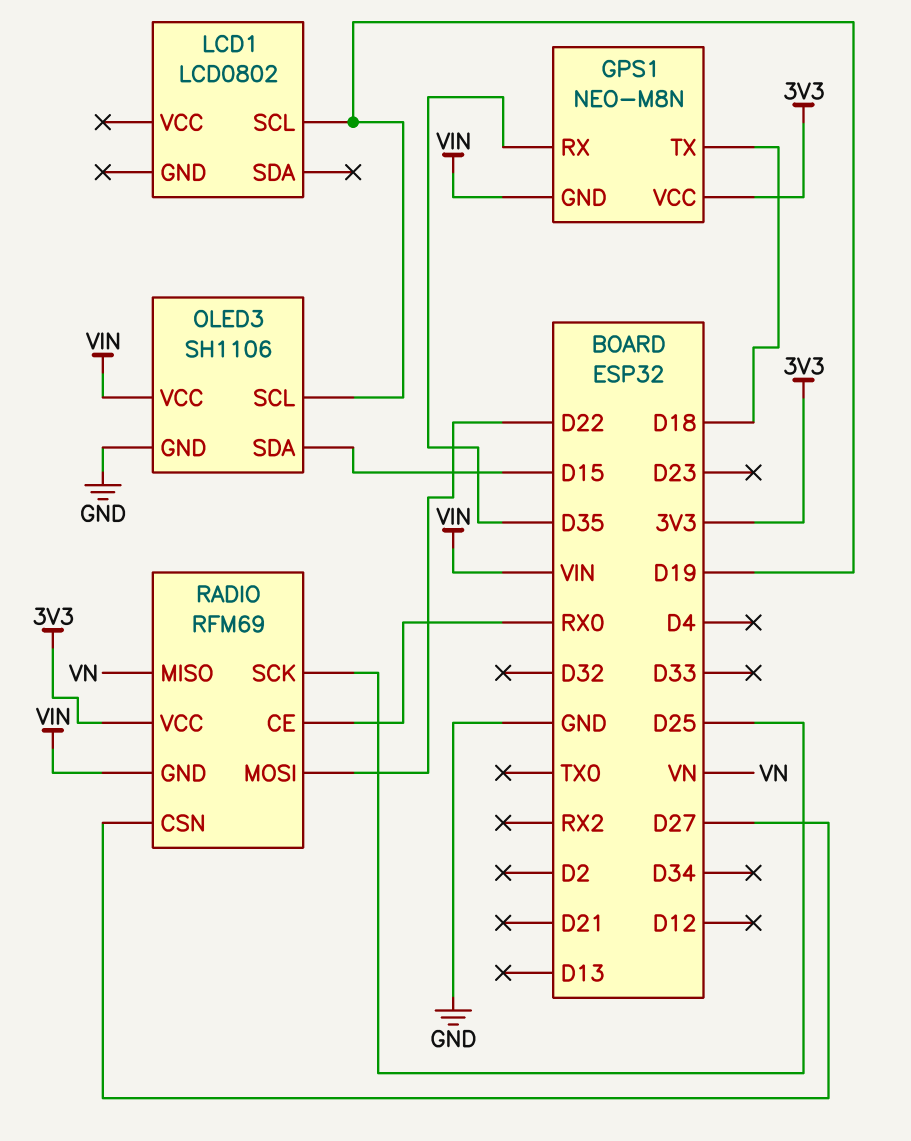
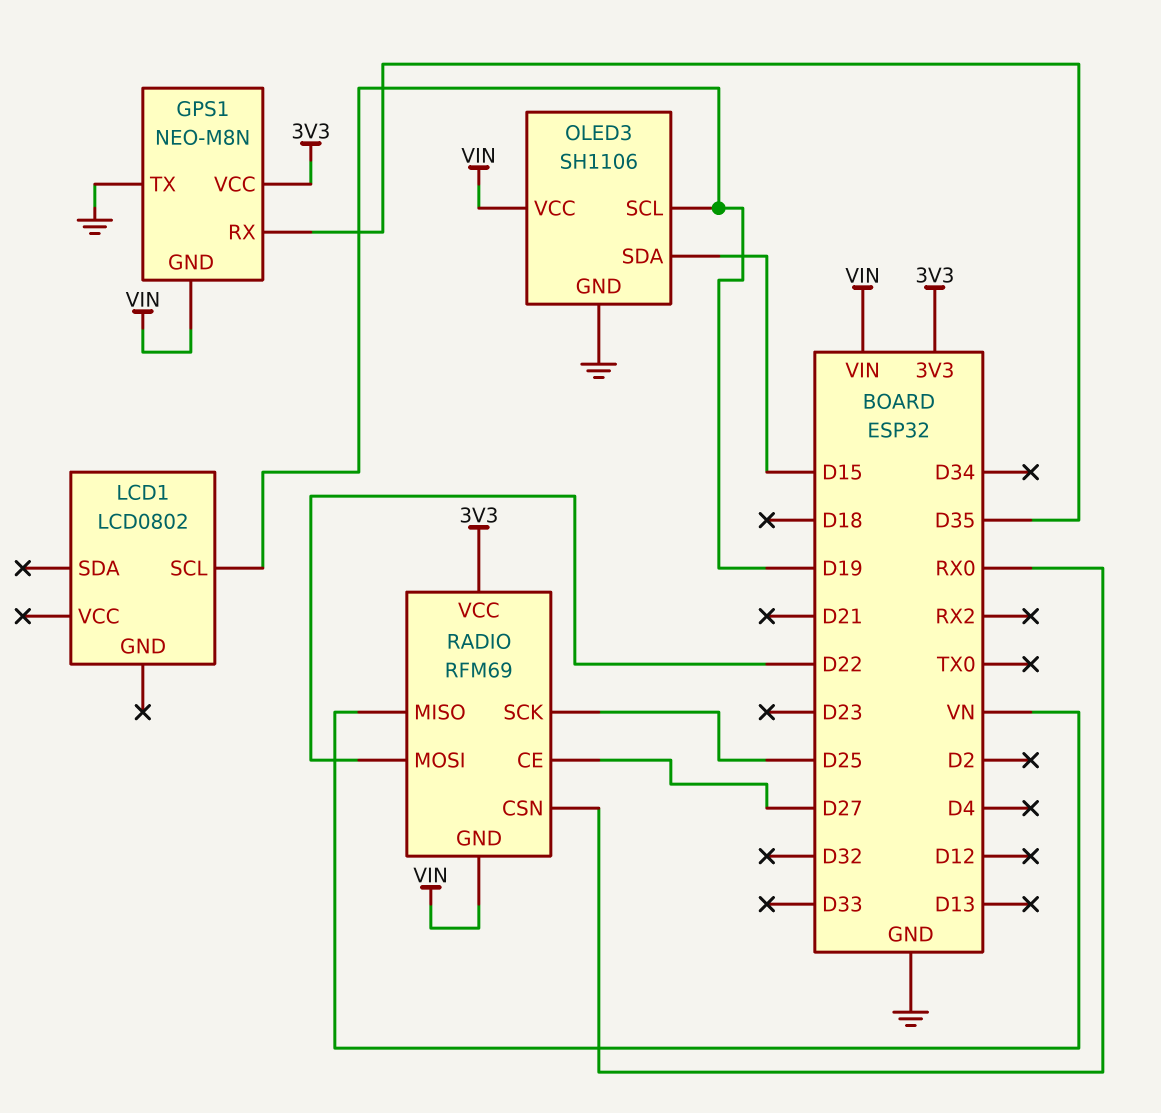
GPS1 pin TX: D18 -> GND
RADIO pin CE: RX0 -> D27
RADIO pin CSN: D27 -> RX0

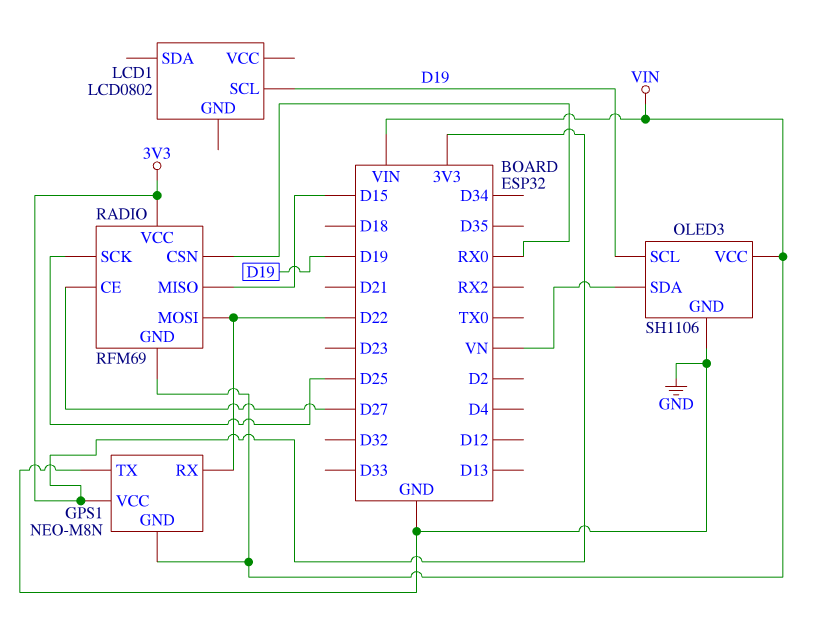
GPS1 pin RX: D35 -> D22
OLED3 pin SDA: D15 -> VN
RADIO pin MISO: VN -> D15

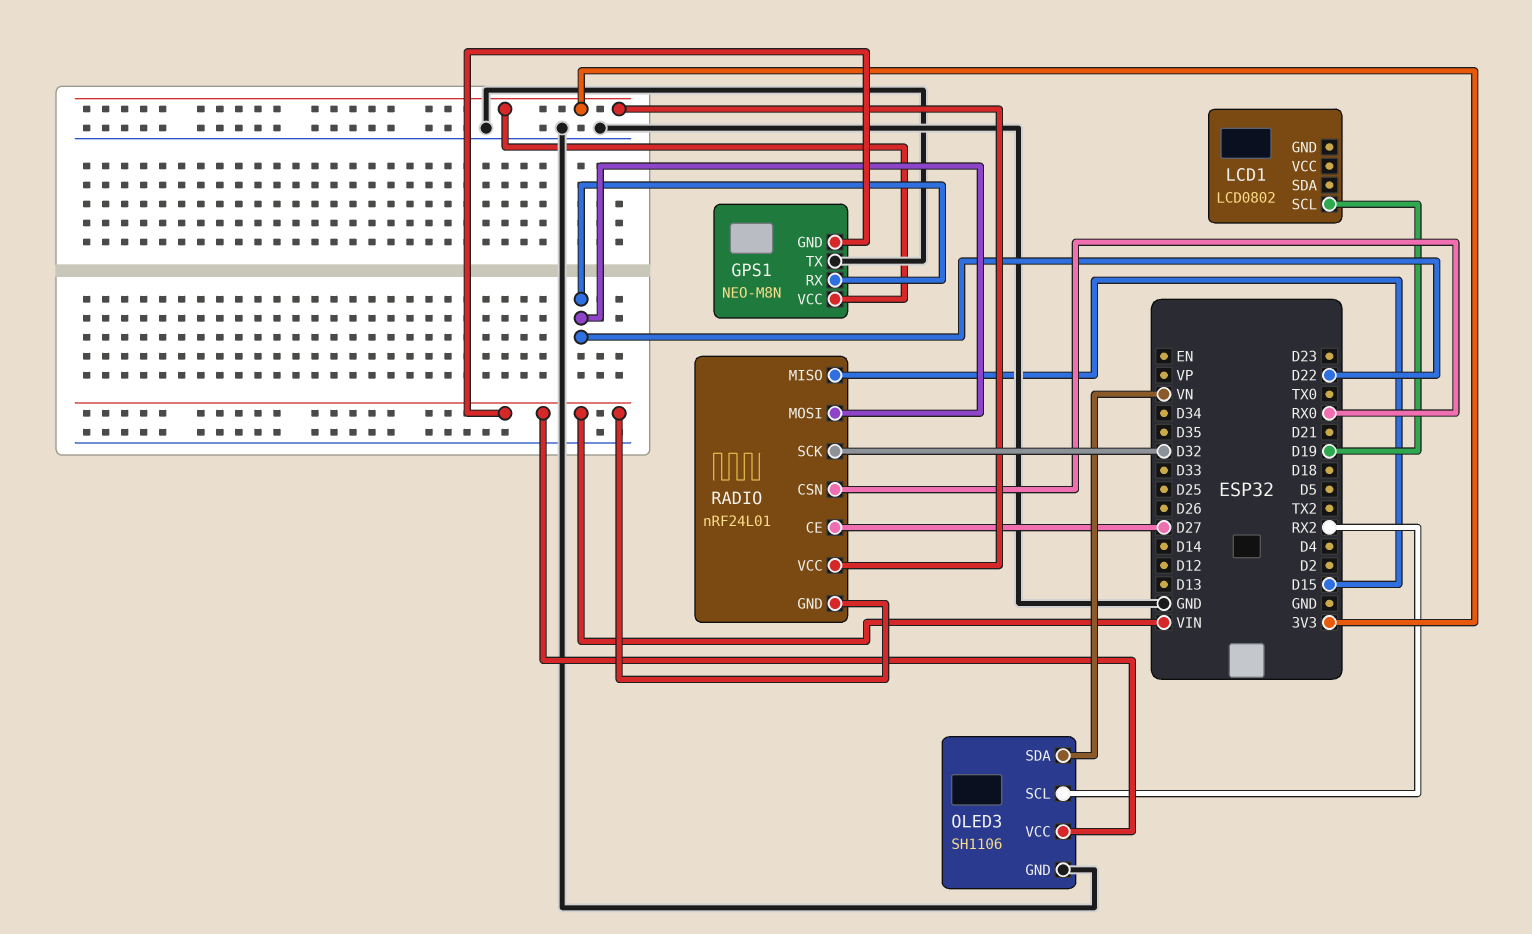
OLED3 pin SCL: D19 -> RX2
RADIO: RFM69 -> nRF24L01
RADIO pin SCK: D25 -> D32

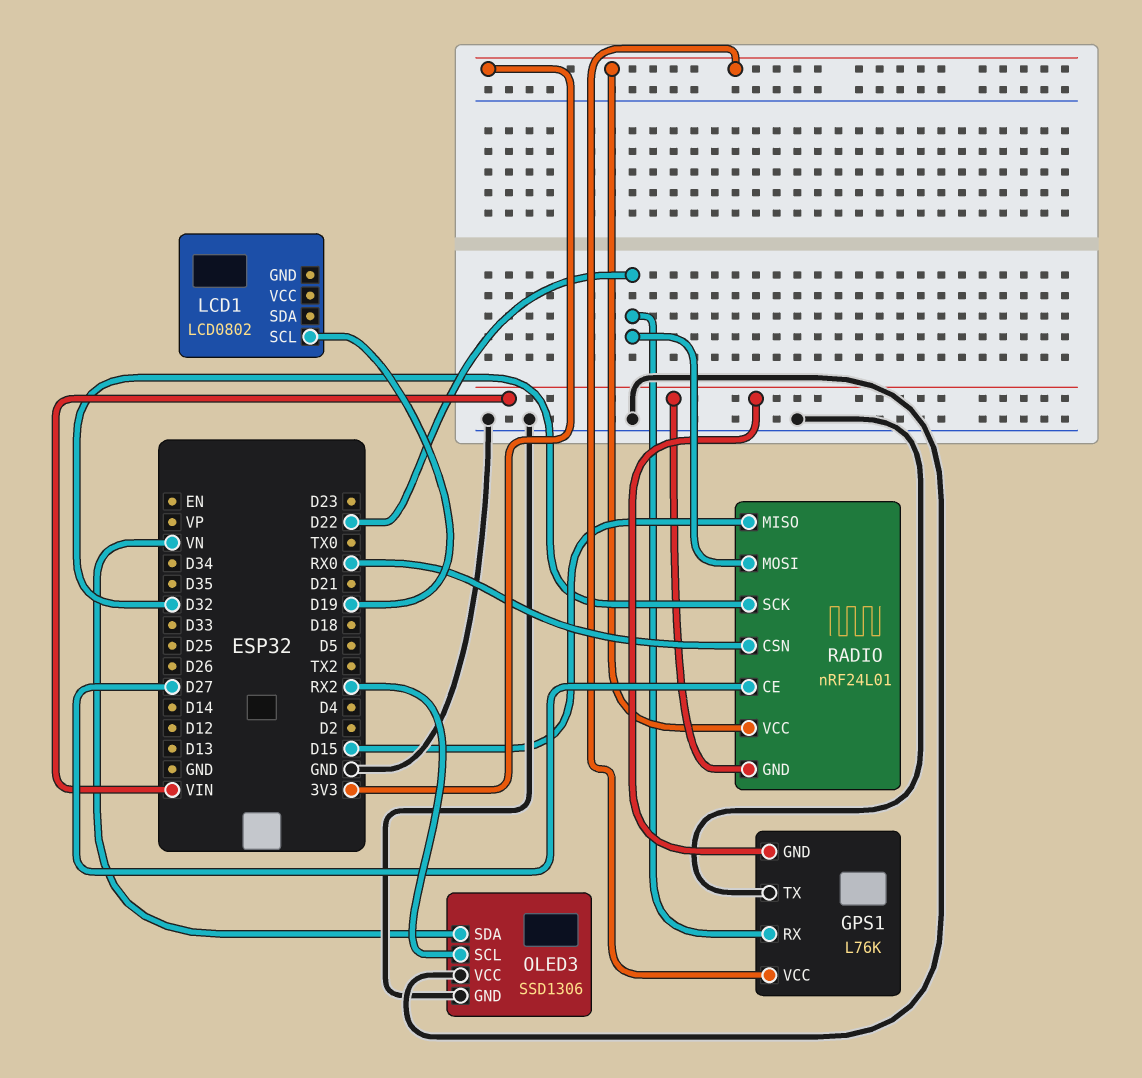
GPS1: NEO-M8N -> L76K
OLED3: SH1106 -> SSD1306
OLED3 pin VCC: VIN -> GND

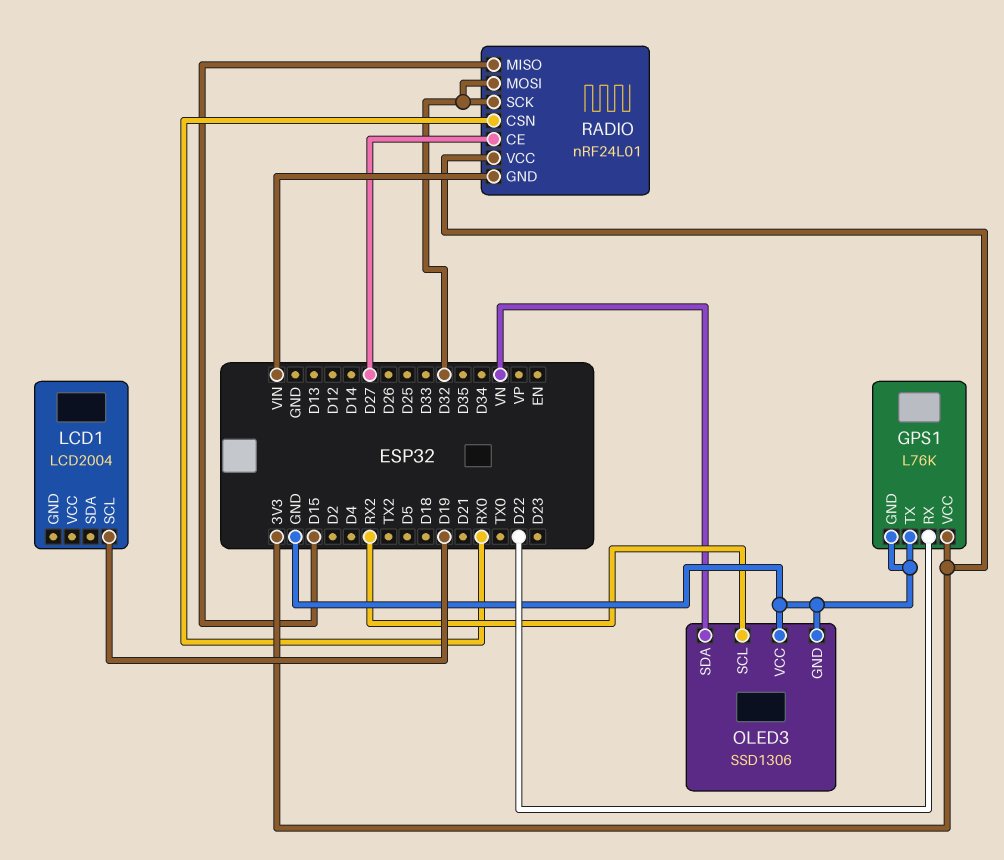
GPS1 pin GND: VIN -> GND
LCD1: LCD0802 -> LCD2004
RADIO pin MOSI: D22 -> D32

